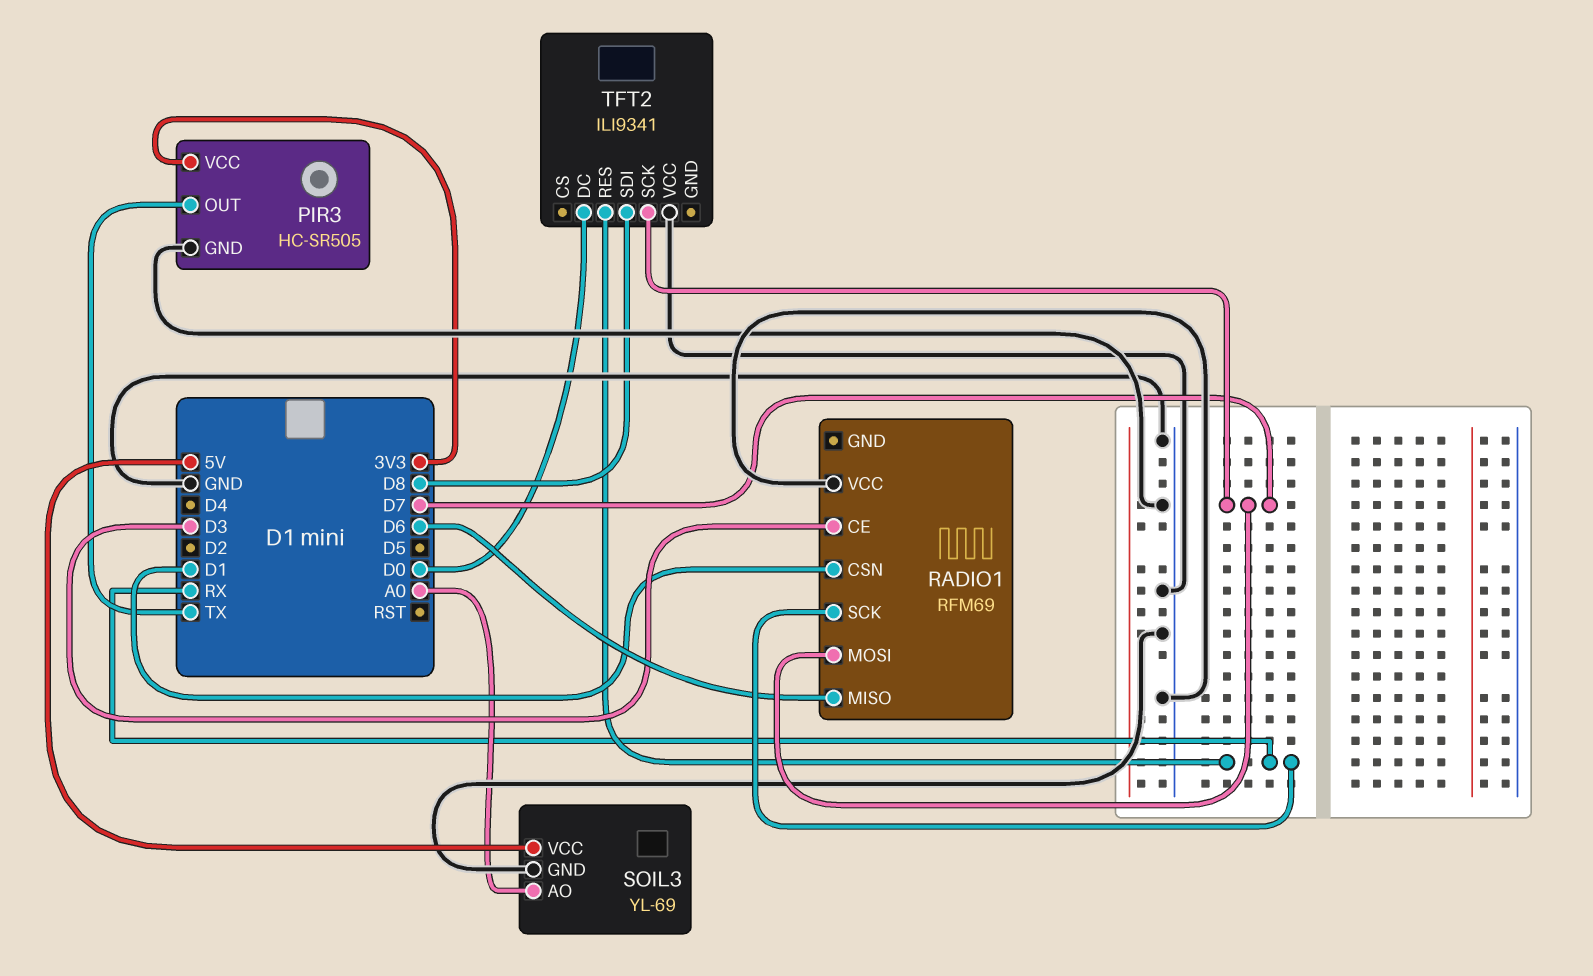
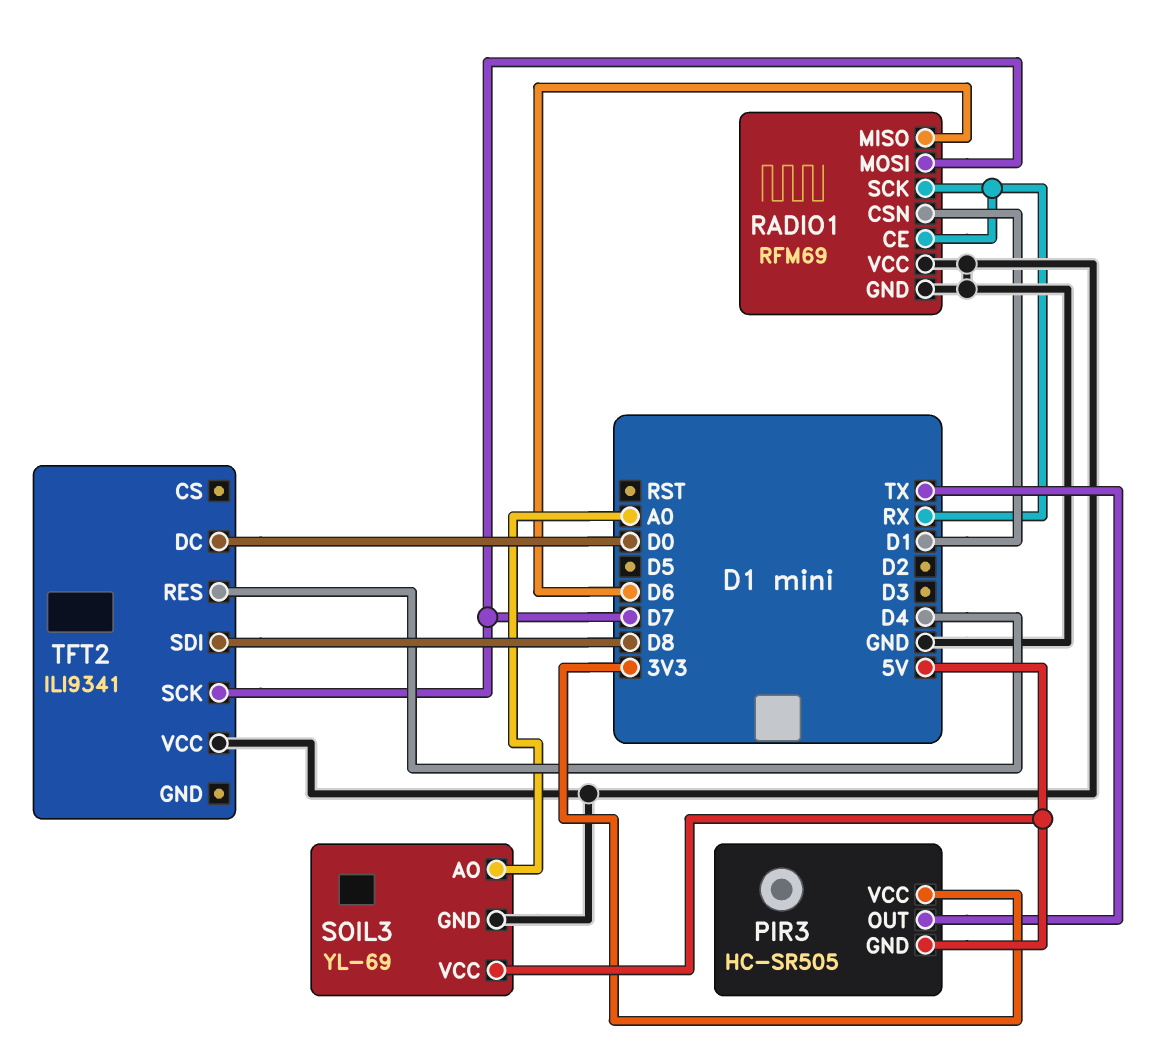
PIR3 pin GND: GND -> 5V
RADIO1 pin CE: D3 -> RX
RADIO1 pin GND: none -> GND
TFT2 pin RES: RX -> D4

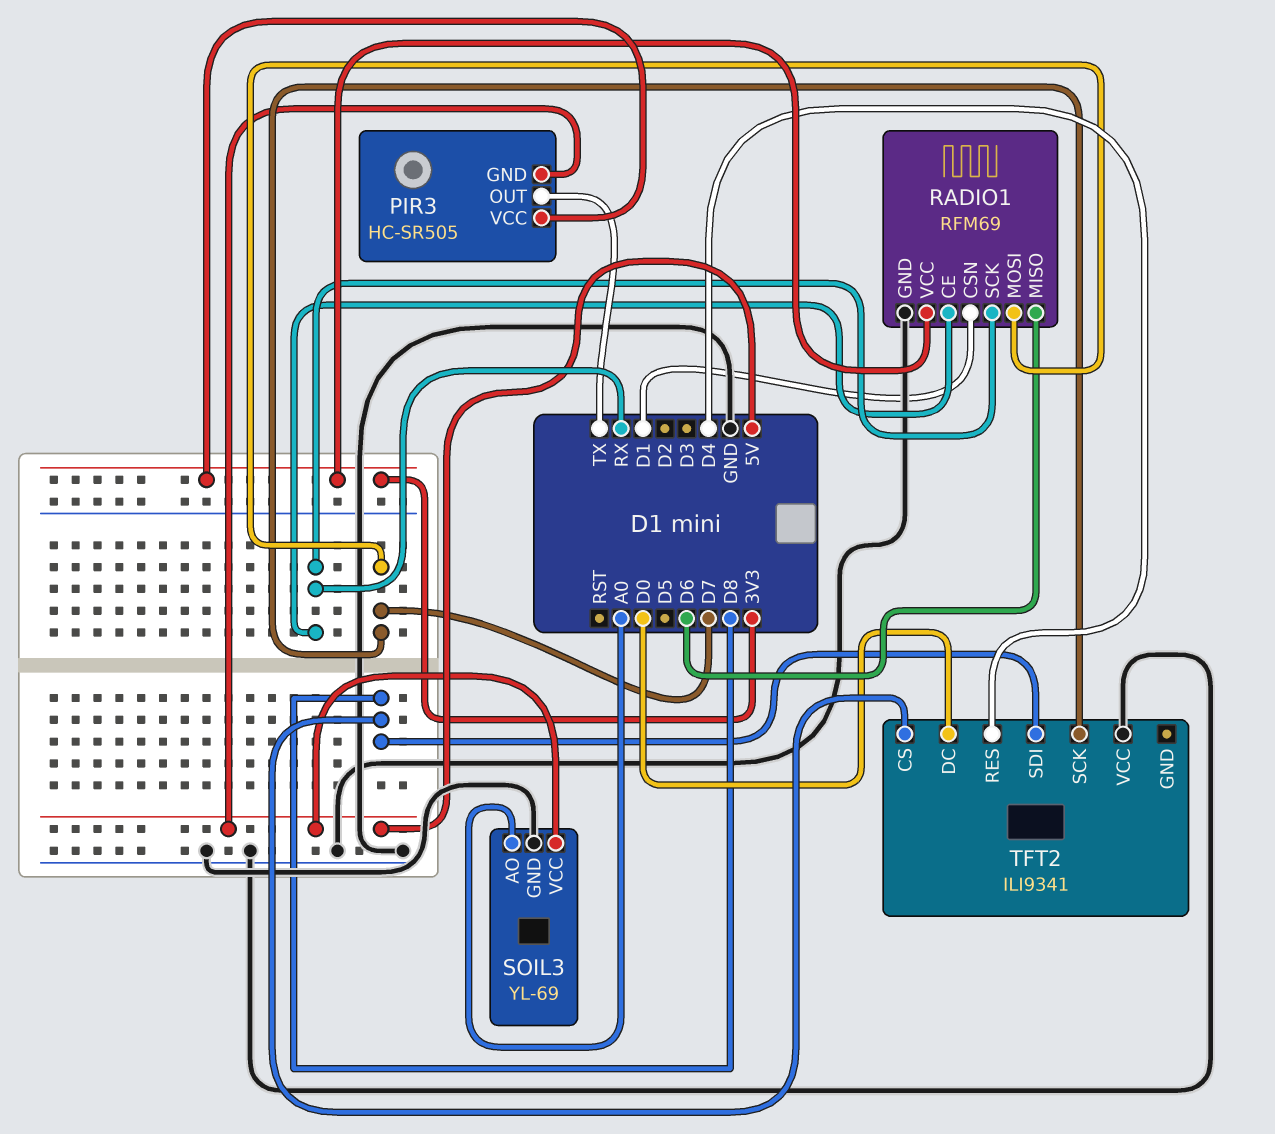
RADIO1 pin VCC: GND -> 3V3
TFT2 pin CS: none -> D8

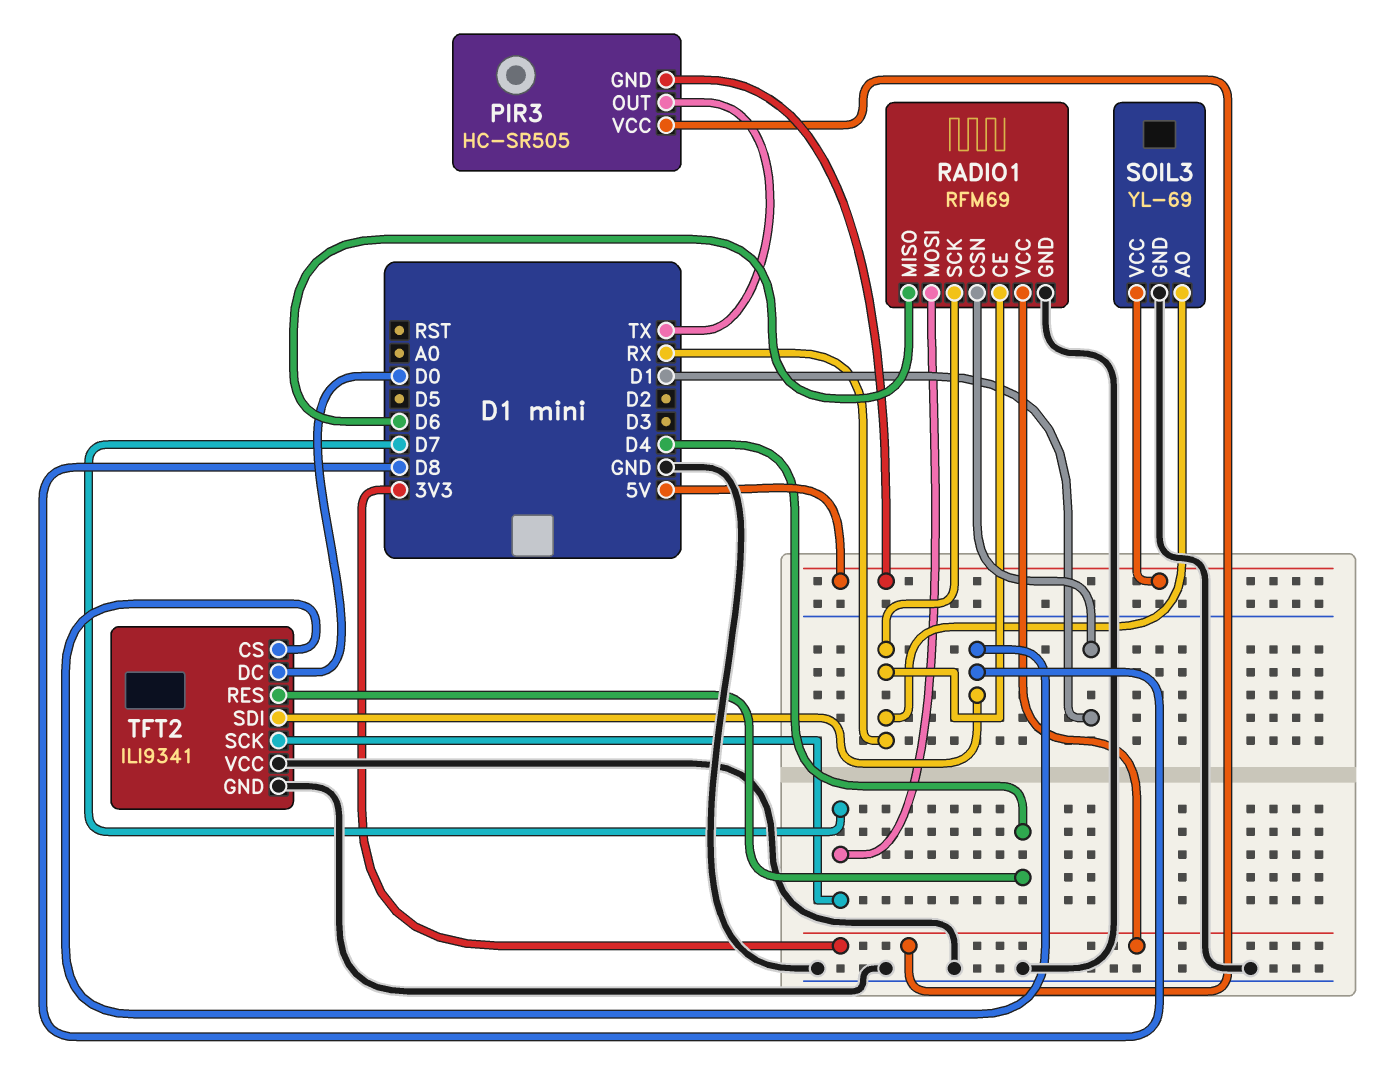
SOIL3 pin AO: A0 -> RX
TFT2 pin GND: none -> GND

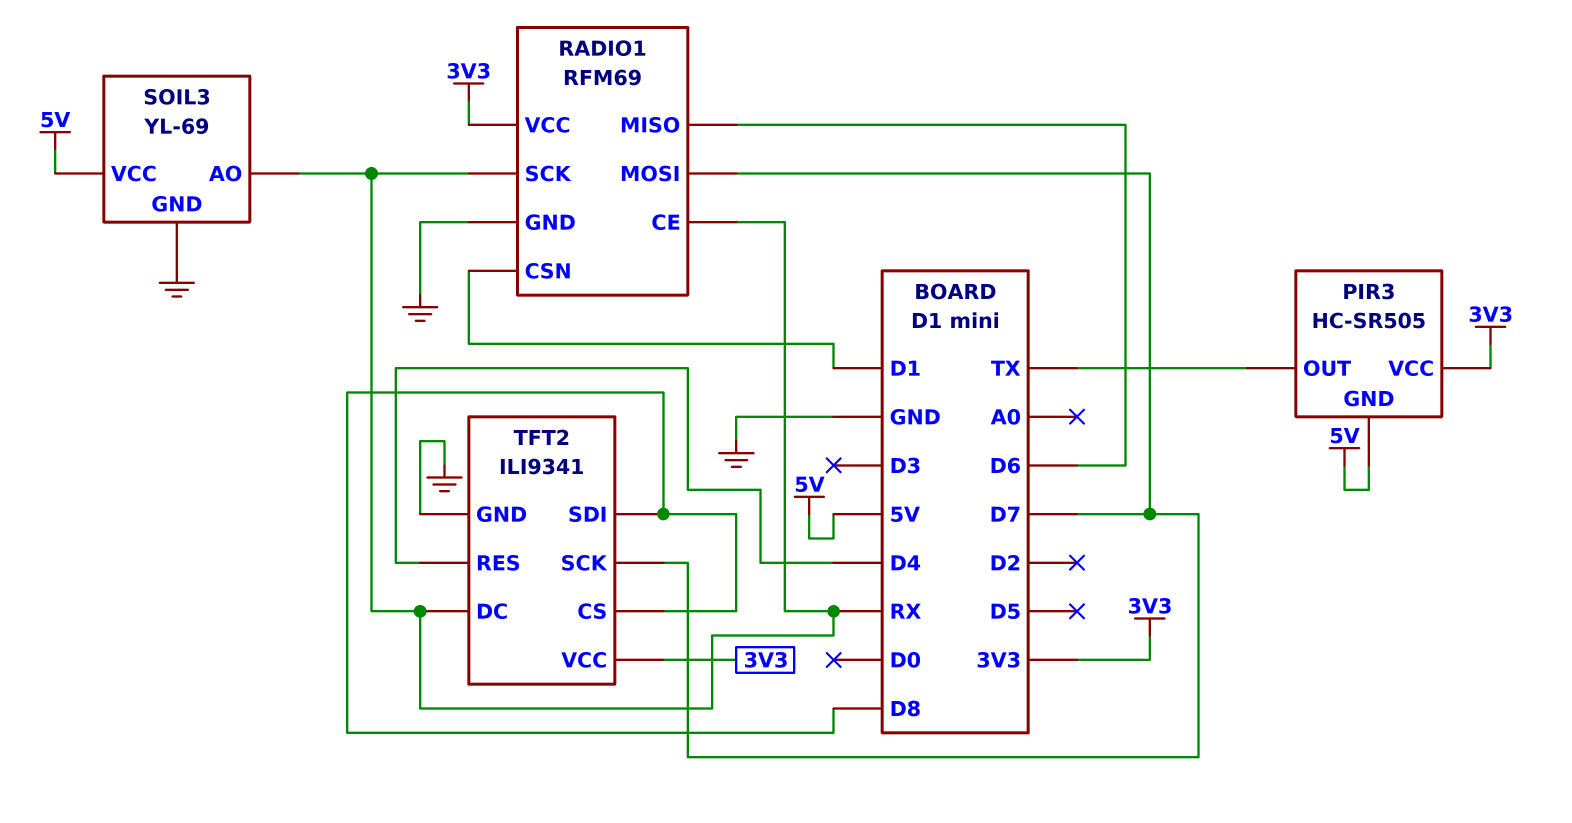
TFT2 pin DC: D0 -> RX
TFT2 pin VCC: GND -> 3V3

